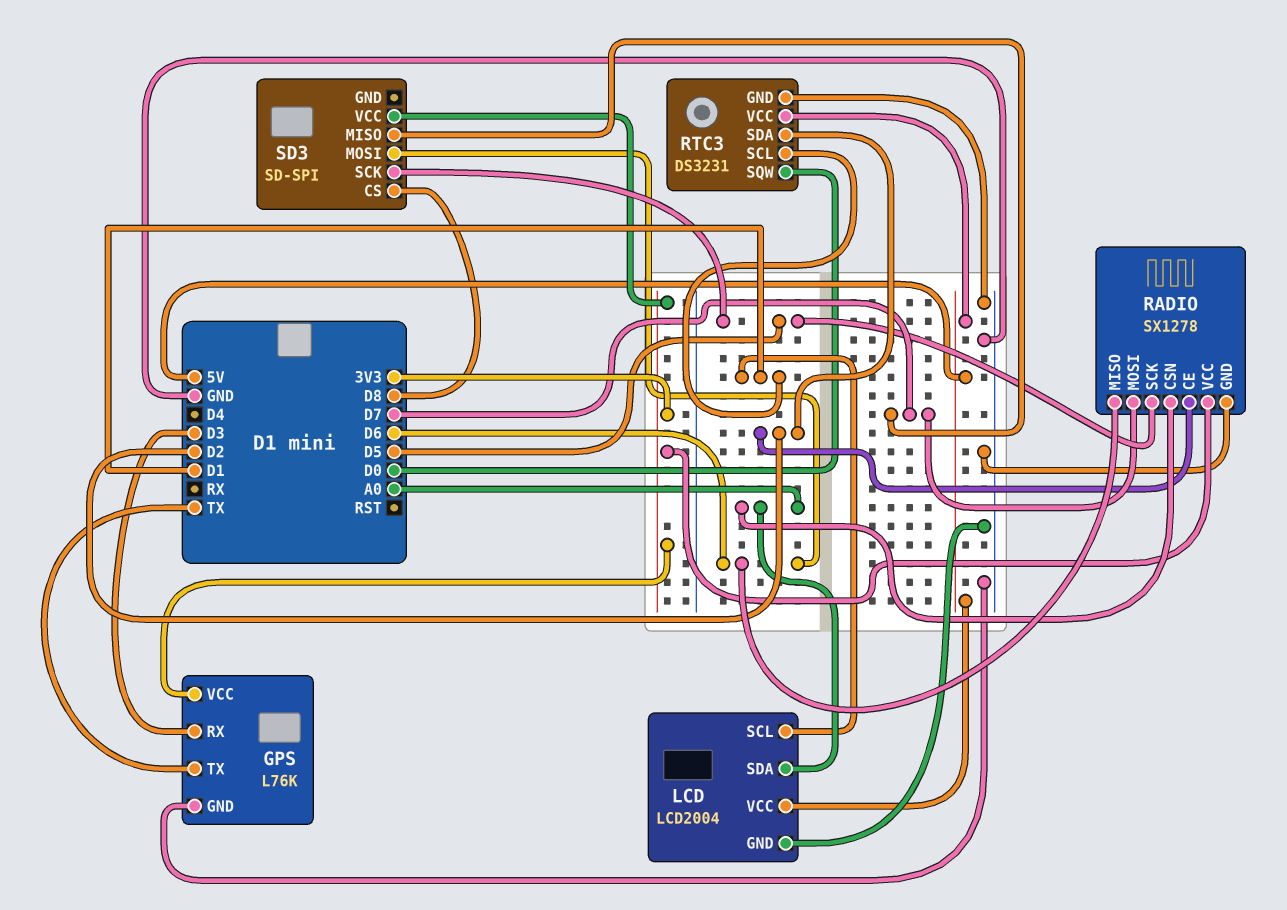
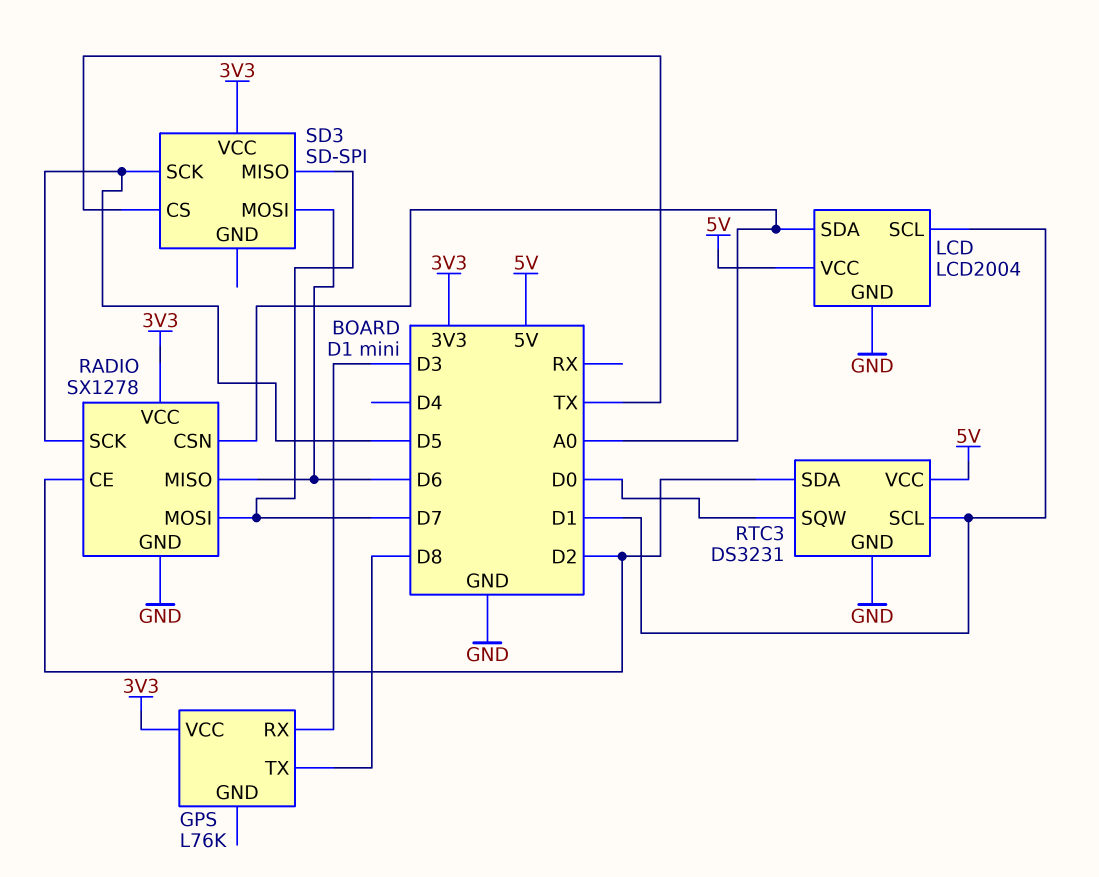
GPS pin GND: GND -> none
GPS pin TX: TX -> D8
SD3 pin CS: D8 -> TX

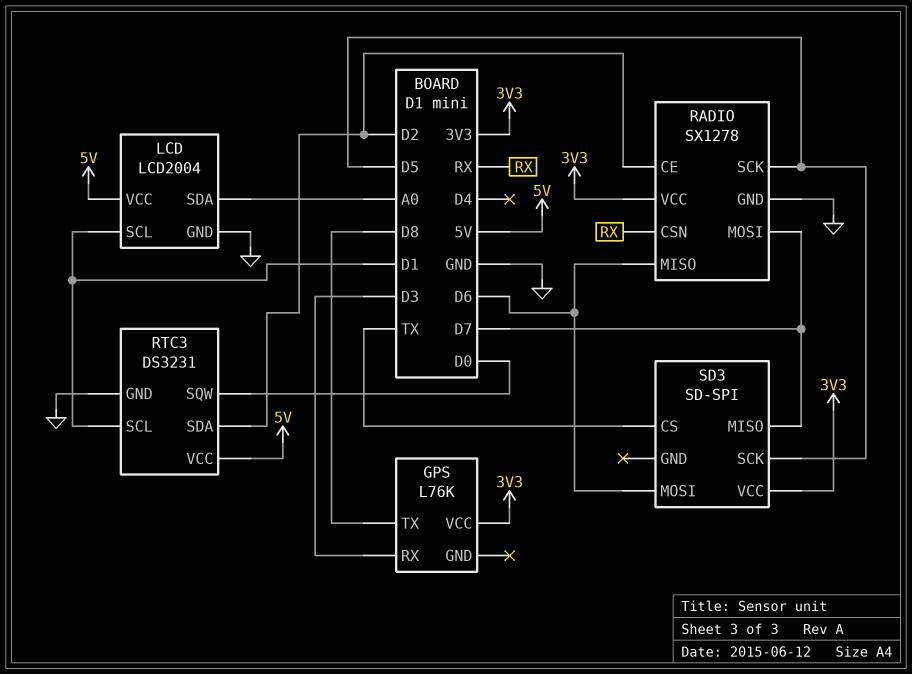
RADIO pin CSN: A0 -> RX

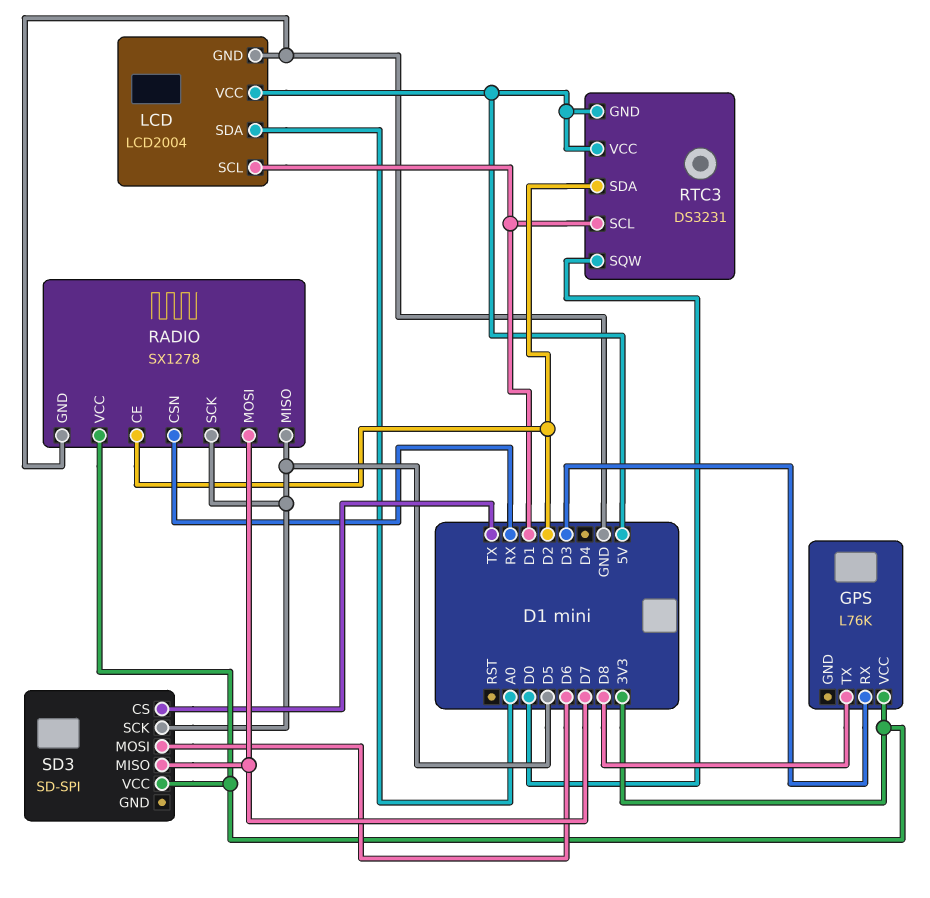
RADIO pin MISO: D6 -> D5
RTC3 pin GND: GND -> 5V

